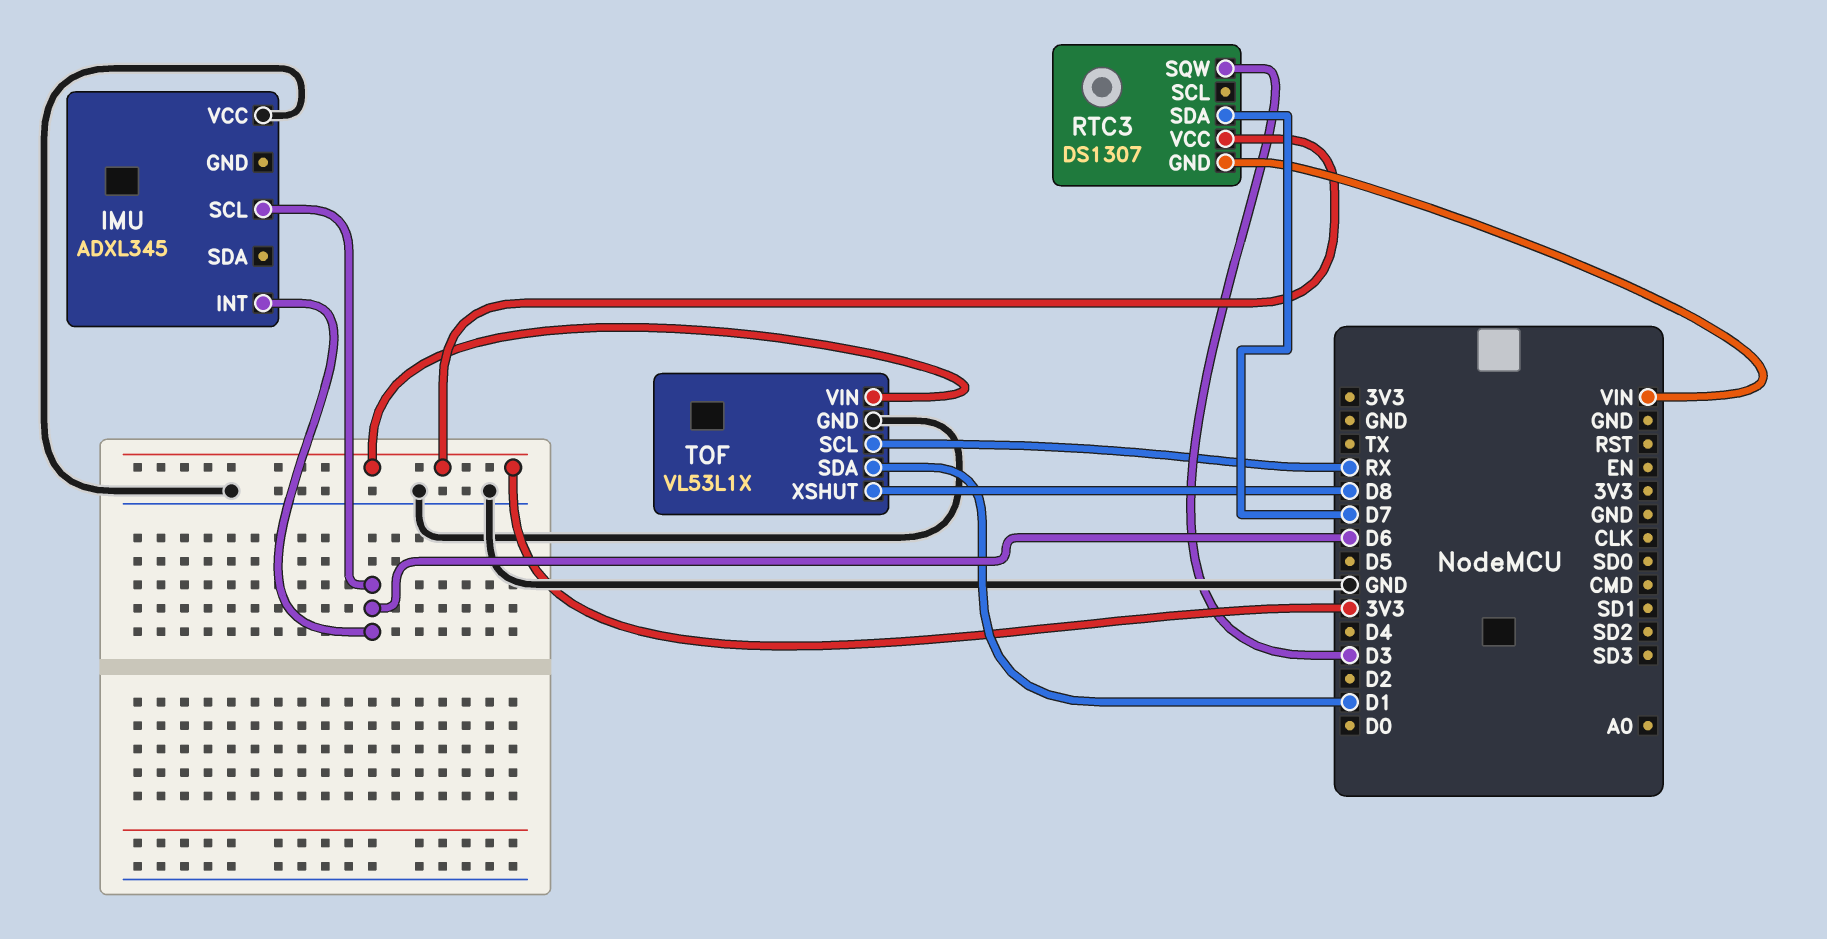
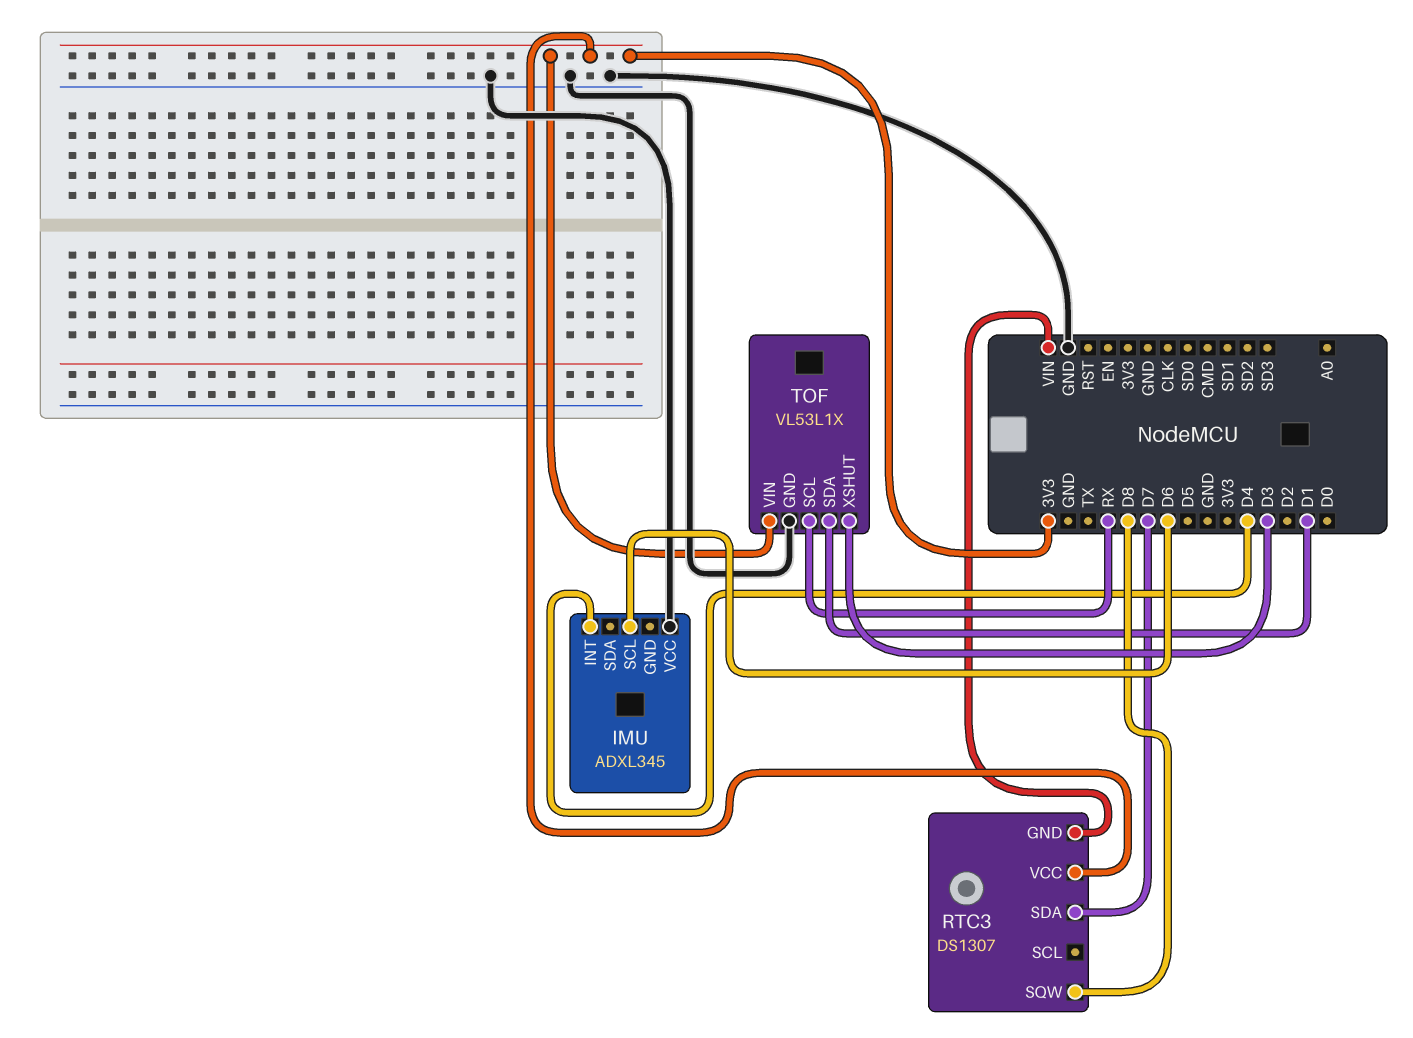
IMU pin INT: D6 -> D4
RTC3 pin SQW: D3 -> D8
TOF pin XSHUT: D8 -> D3

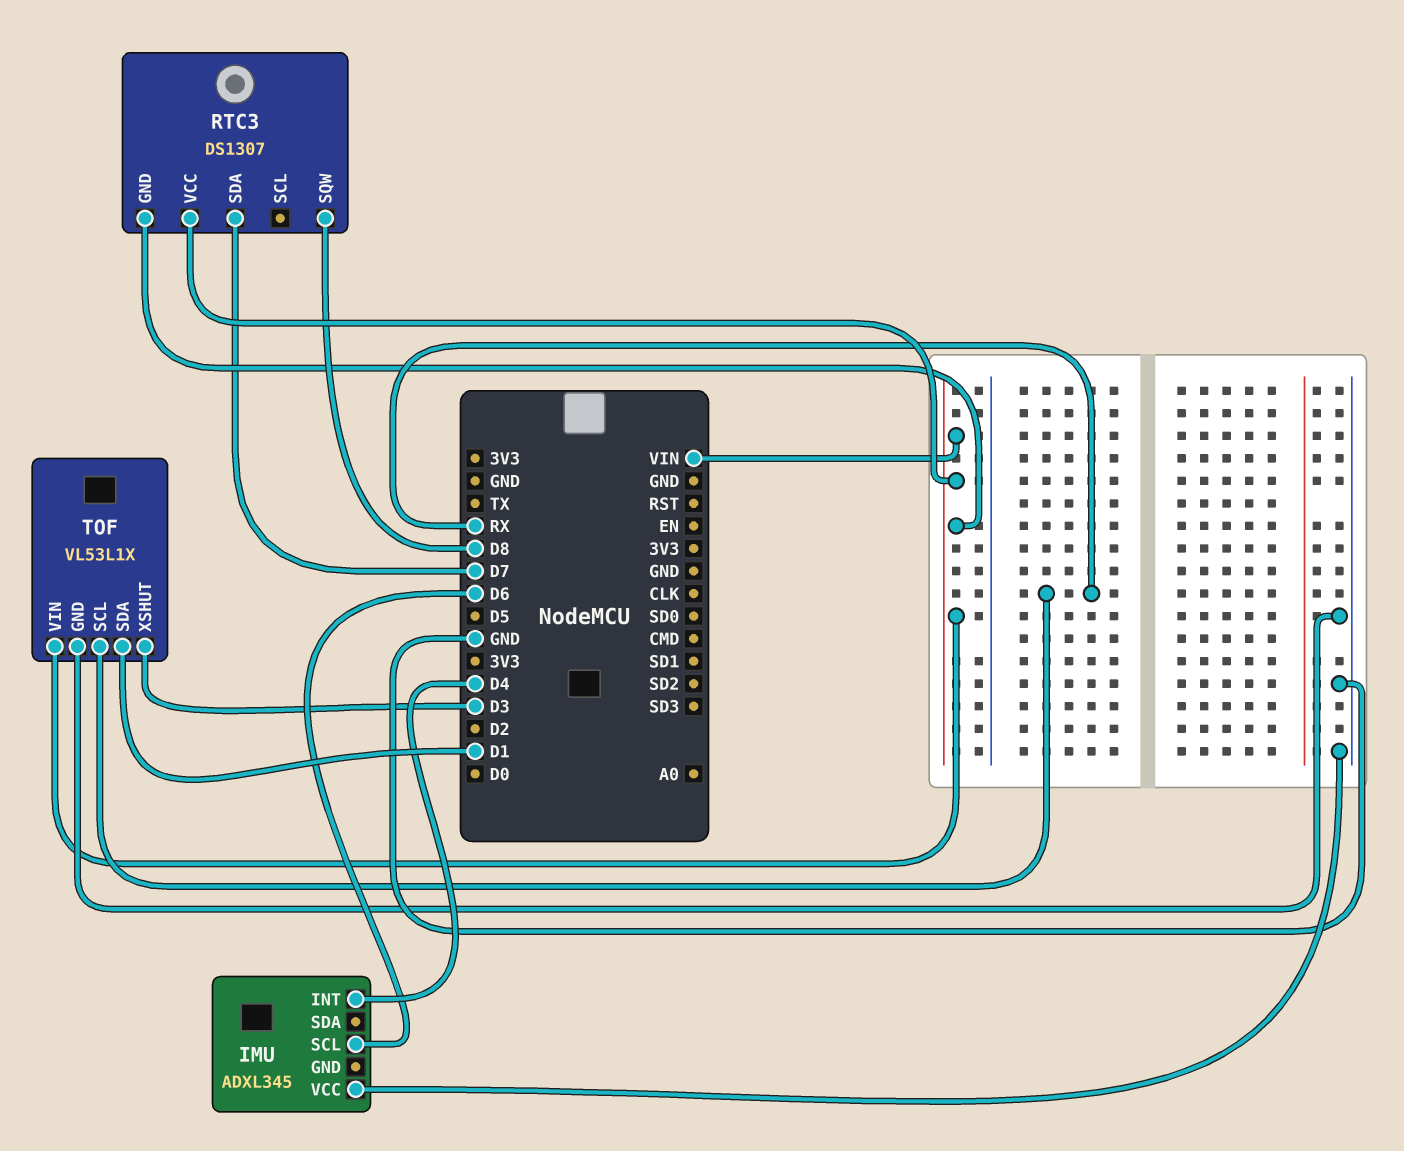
RTC3 pin VCC: 3V3 -> VIN
TOF pin VIN: 3V3 -> VIN

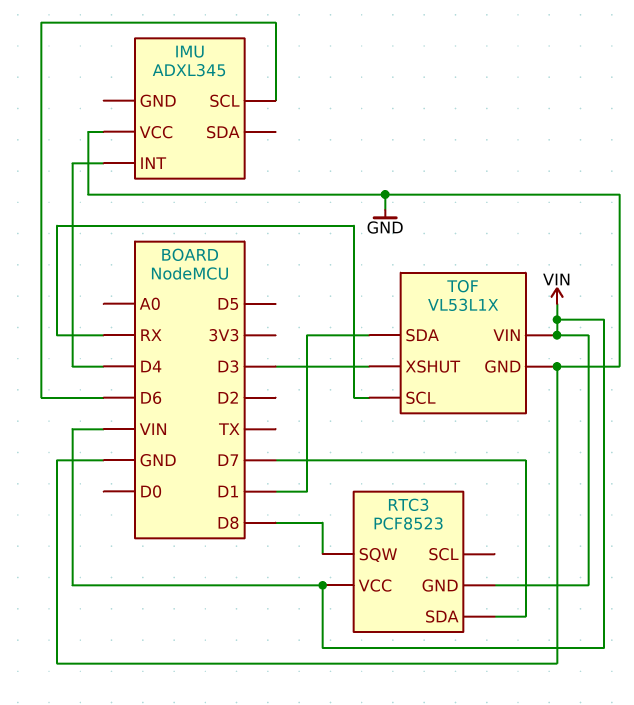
RTC3: DS1307 -> PCF8523

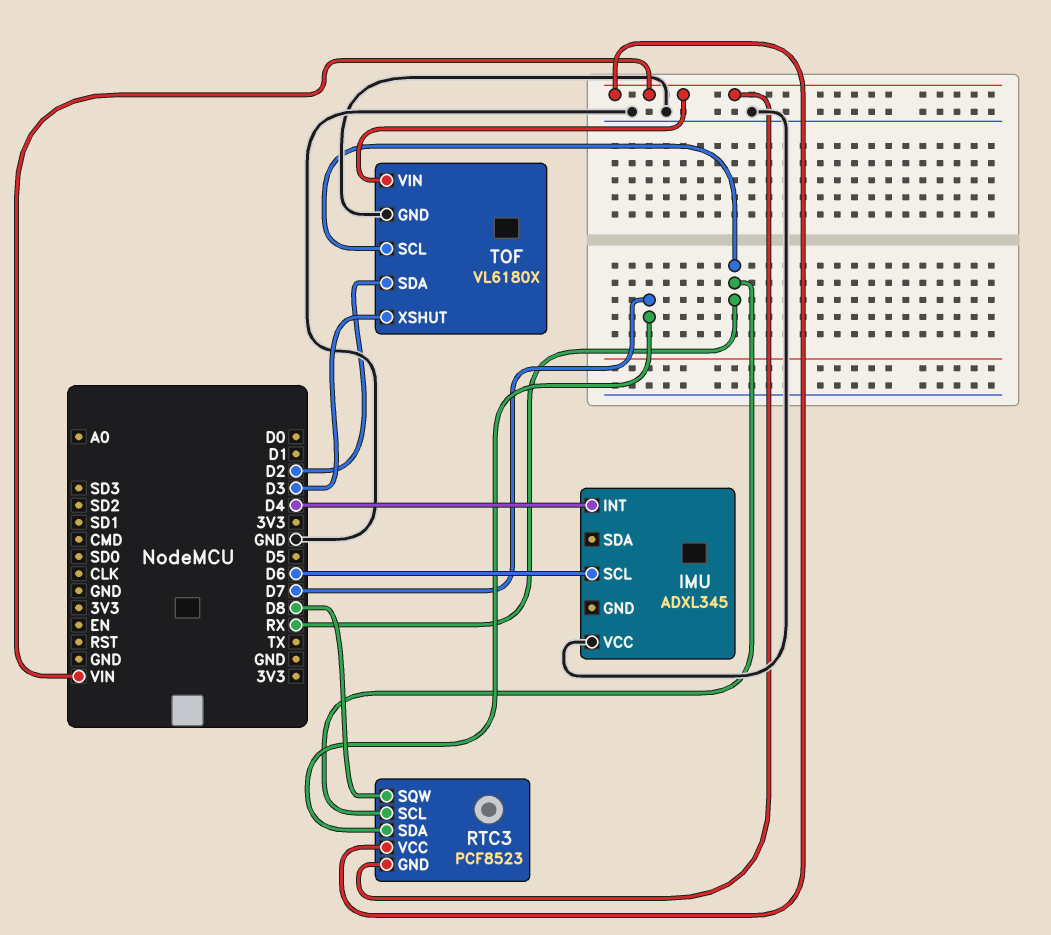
RTC3 pin SCL: none -> RX
TOF: VL53L1X -> VL6180X
TOF pin SDA: D1 -> D2

